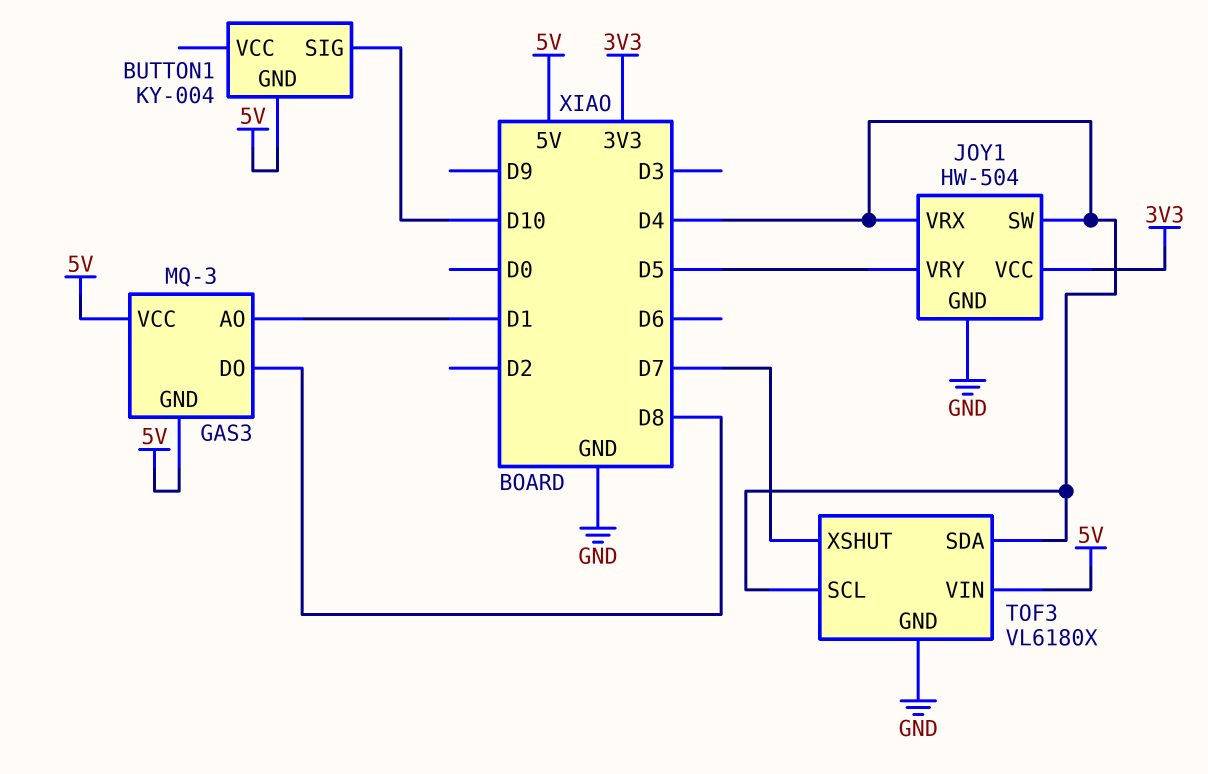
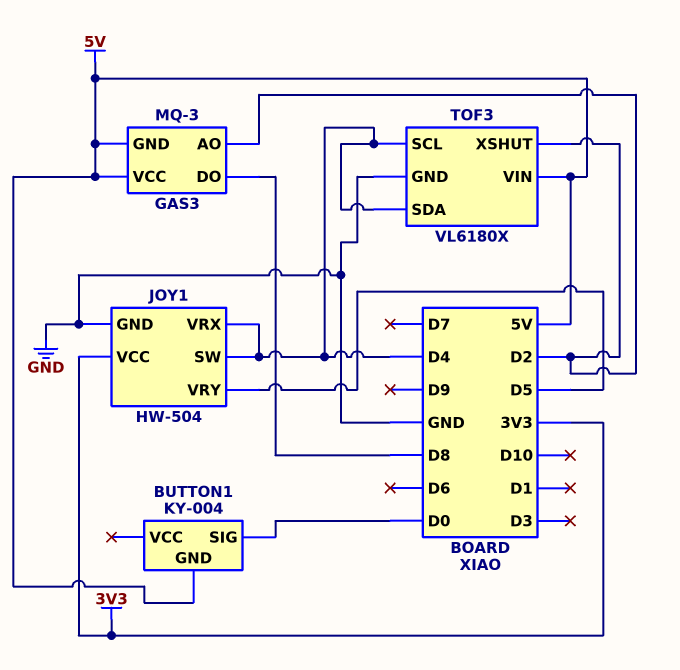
BUTTON1 pin SIG: D10 -> D0
GAS3 pin AO: D1 -> D2
TOF3 pin XSHUT: D7 -> D2

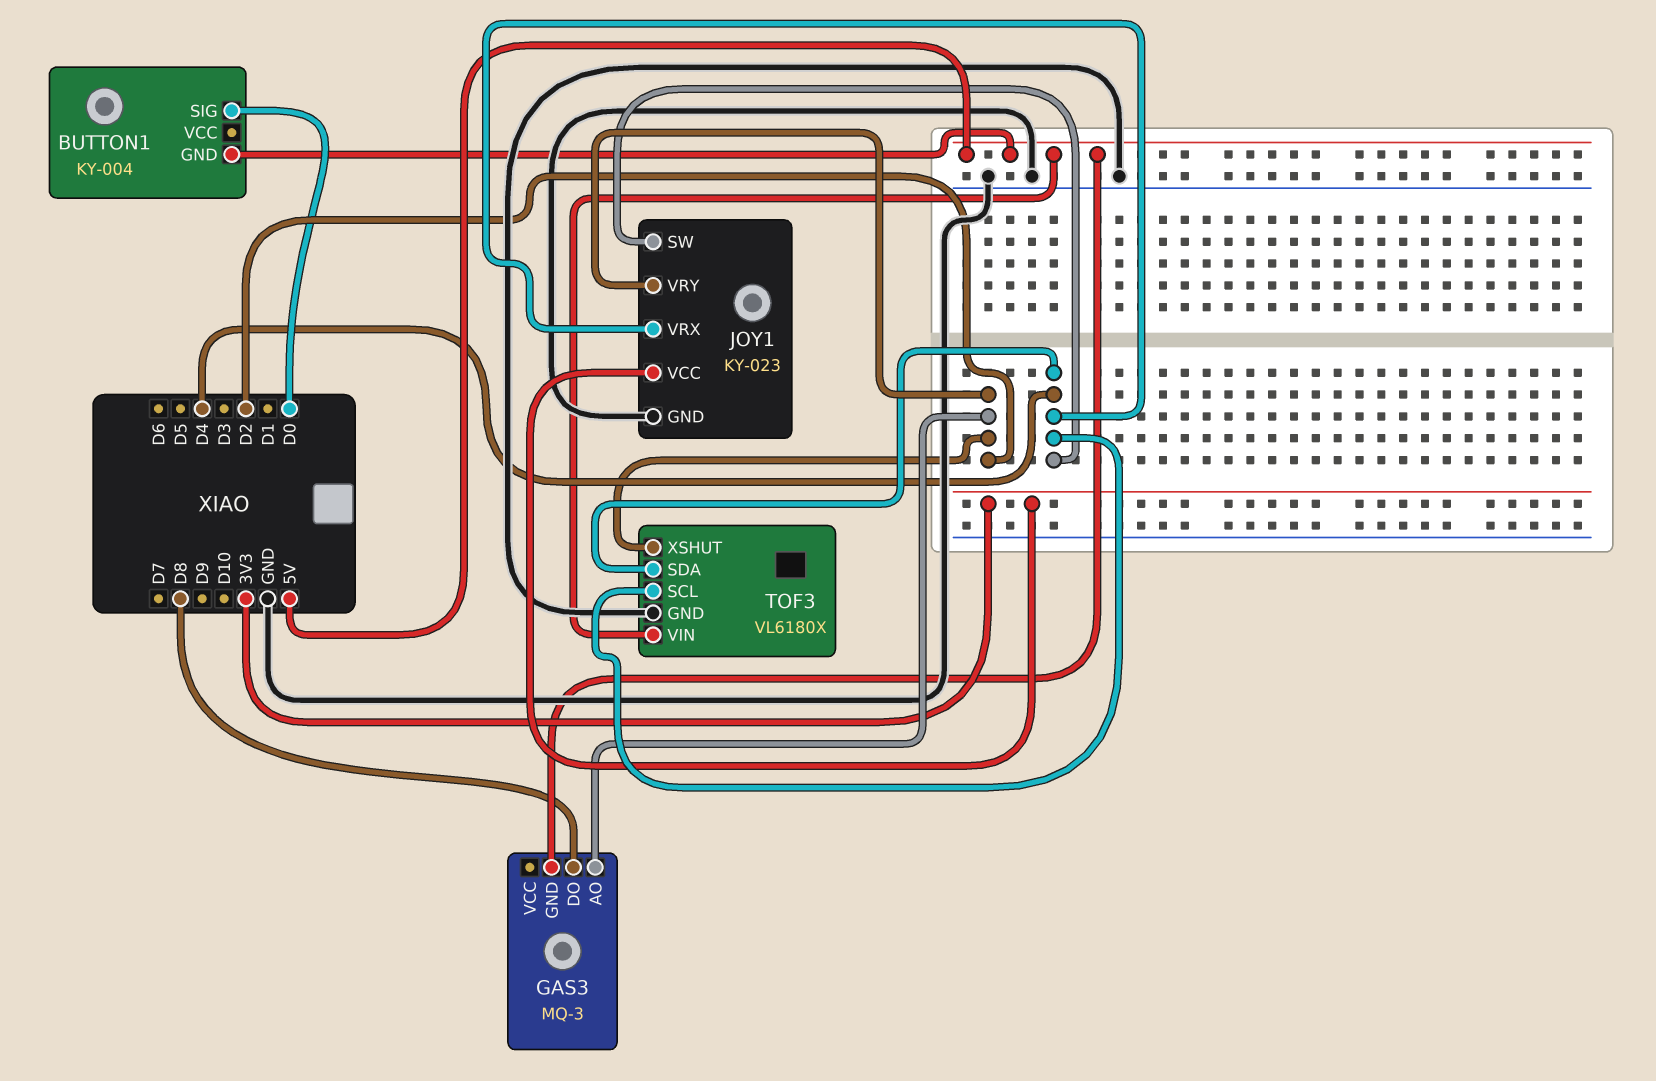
GAS3 pin VCC: 5V -> none
JOY1: HW-504 -> KY-023
JOY1 pin VRY: D5 -> D2

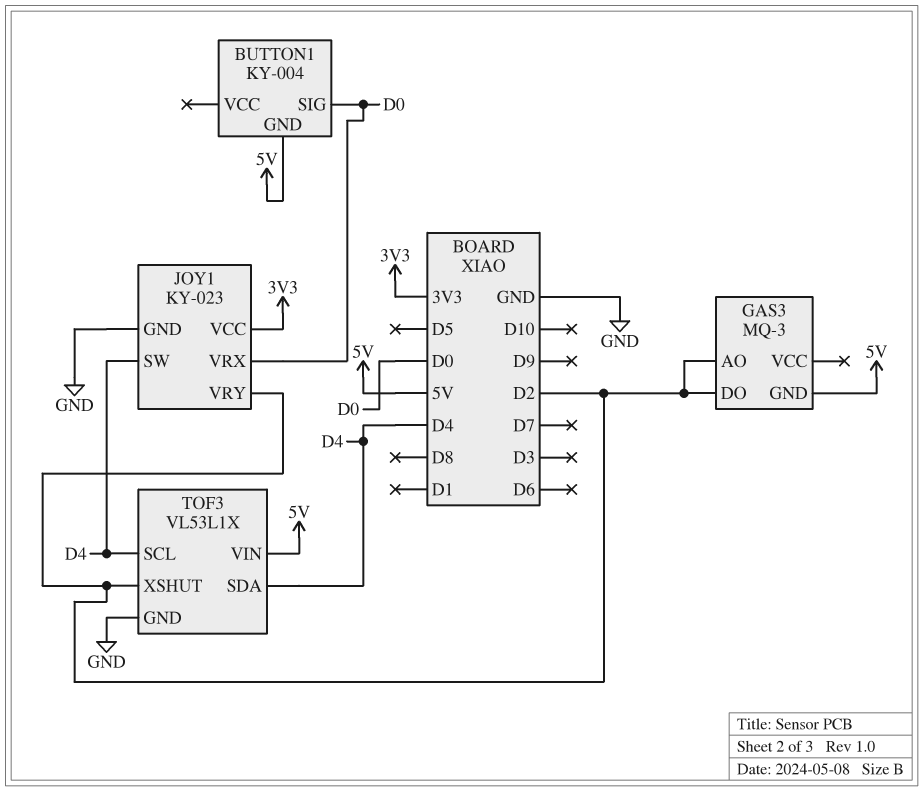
GAS3 pin DO: D8 -> D2
JOY1 pin VRX: D4 -> D0
TOF3: VL6180X -> VL53L1X

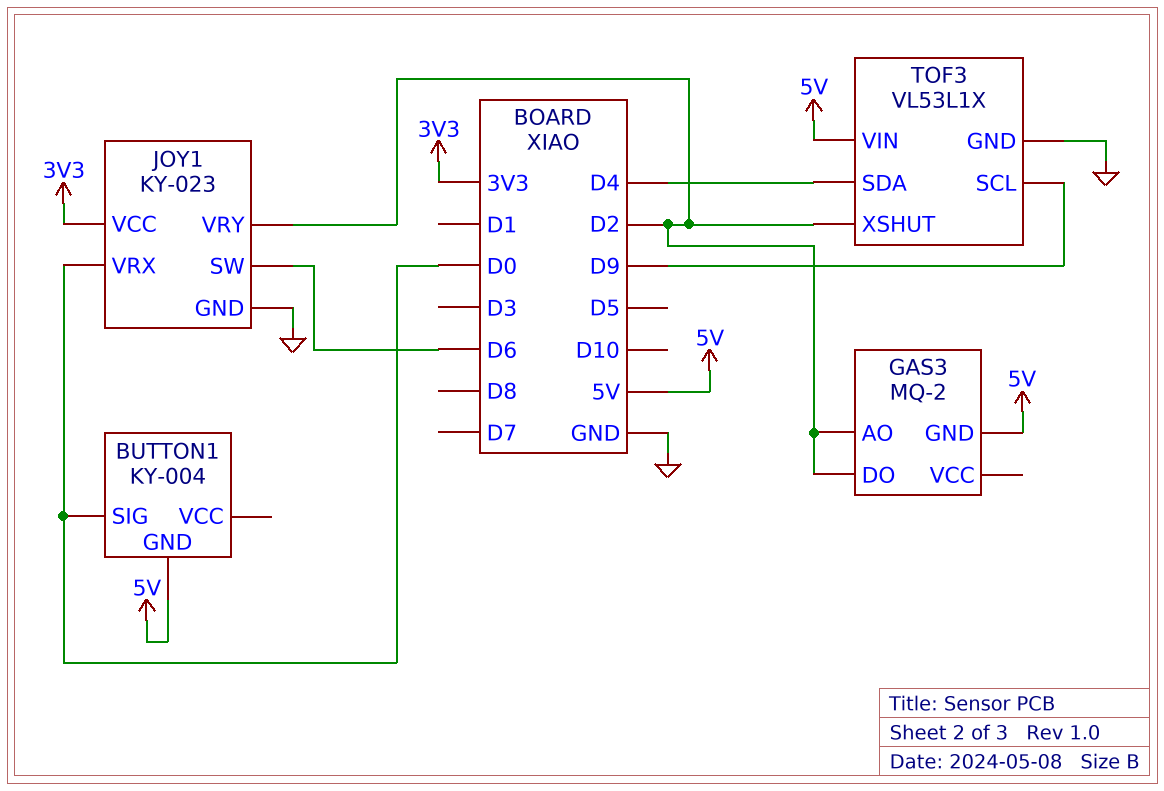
GAS3: MQ-3 -> MQ-2
JOY1 pin SW: D4 -> D6
TOF3 pin SCL: D4 -> D9

